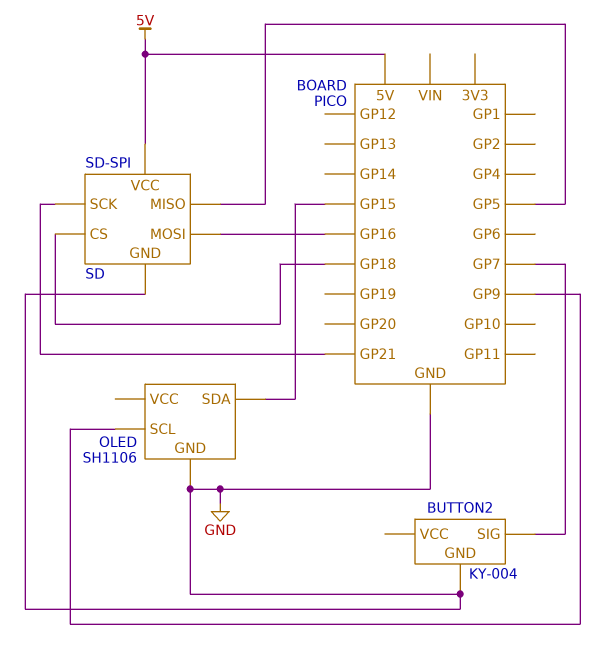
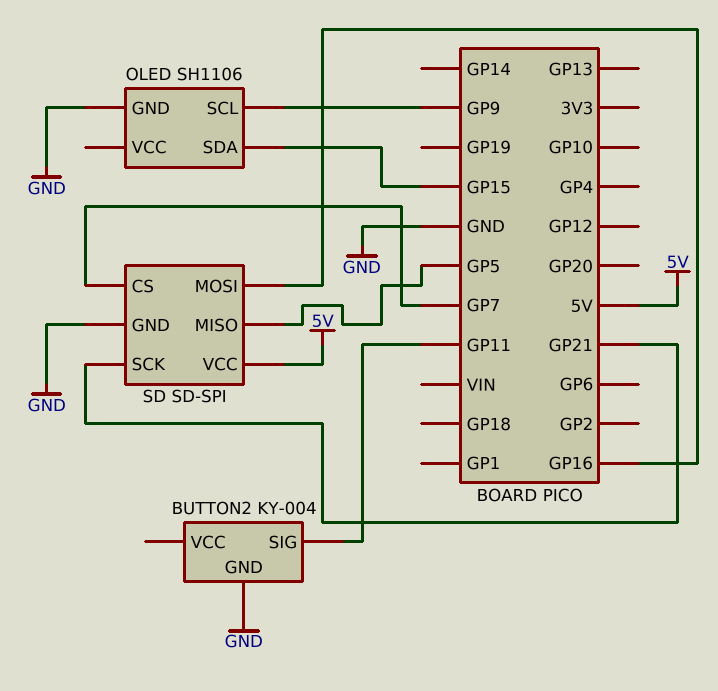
BUTTON2 pin SIG: GP7 -> GP11
SD pin CS: GP18 -> GP7

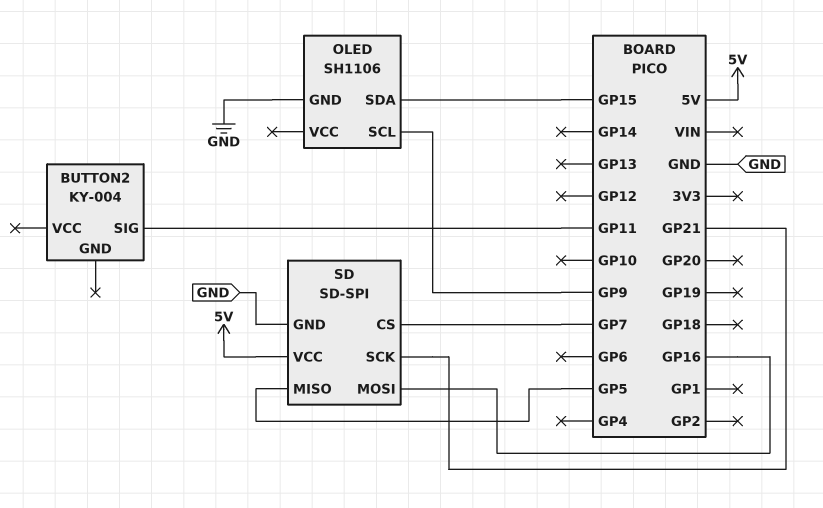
BUTTON2 pin GND: GND -> none

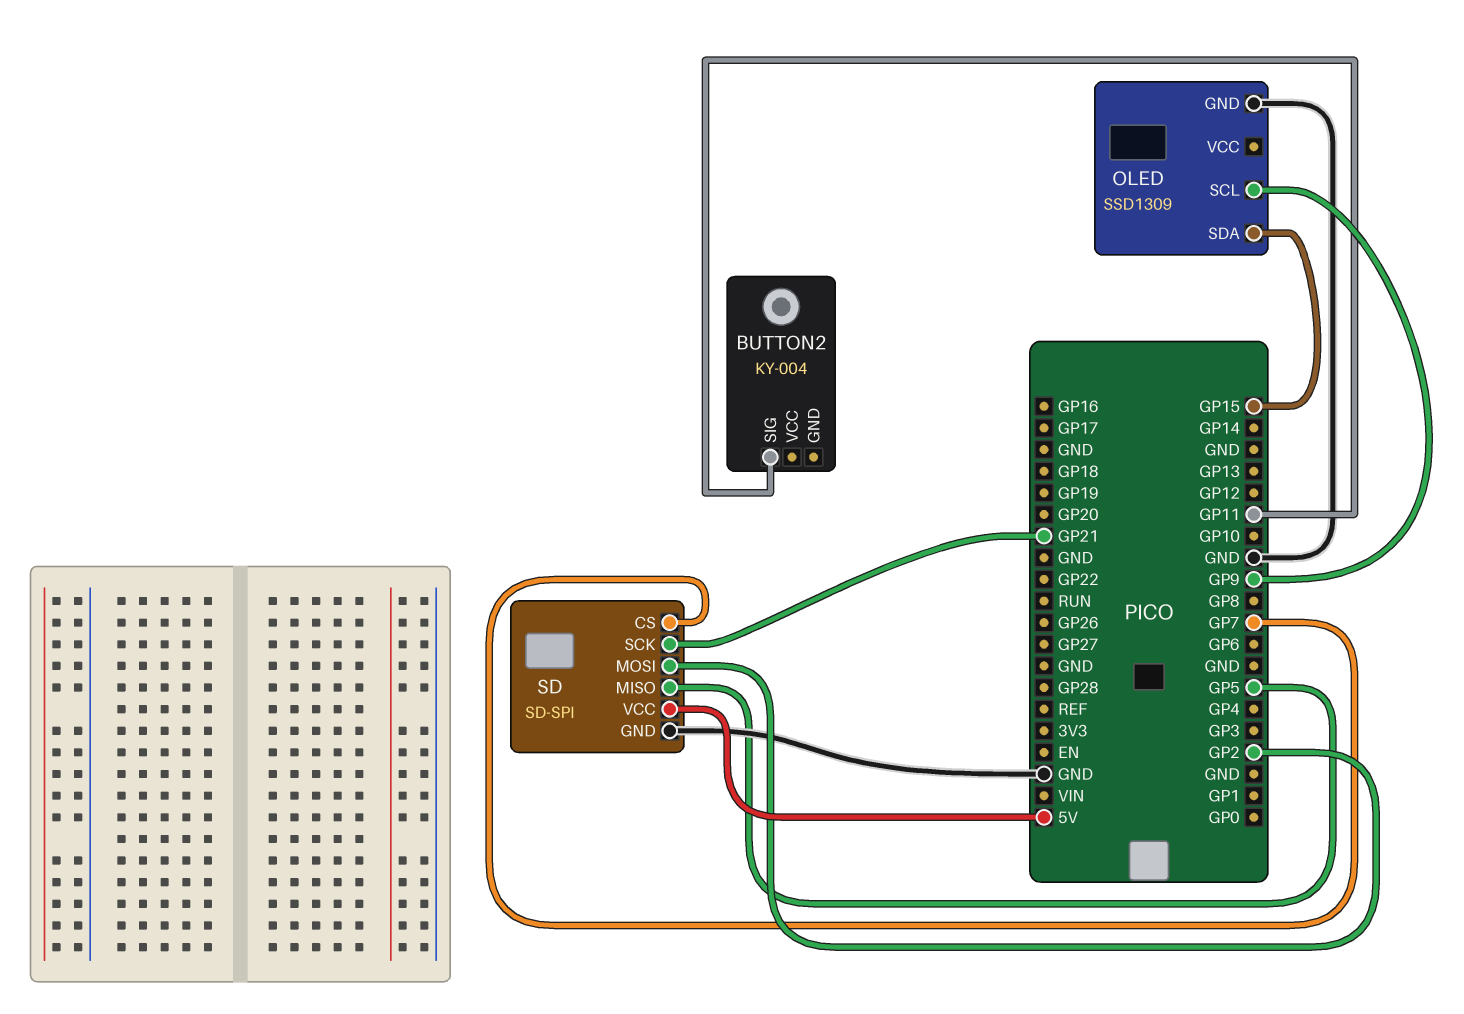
OLED: SH1106 -> SSD1309
SD pin MOSI: GP16 -> GP2

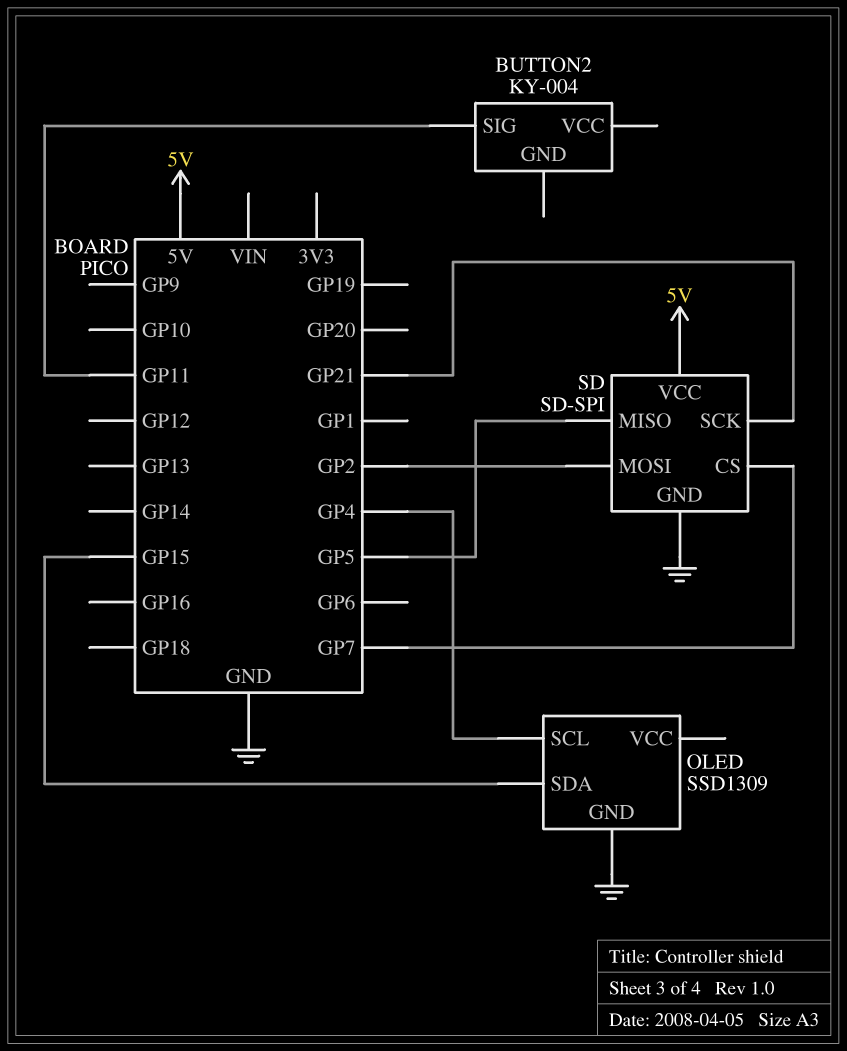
OLED pin SCL: GP9 -> GP4

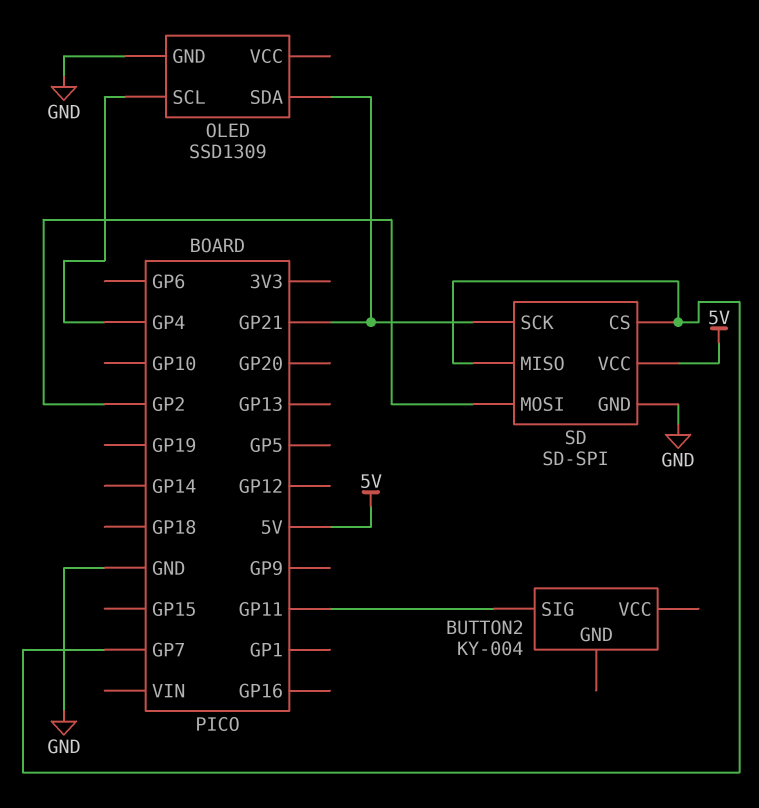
OLED pin SDA: GP15 -> GP21
SD pin MISO: GP5 -> GP7

